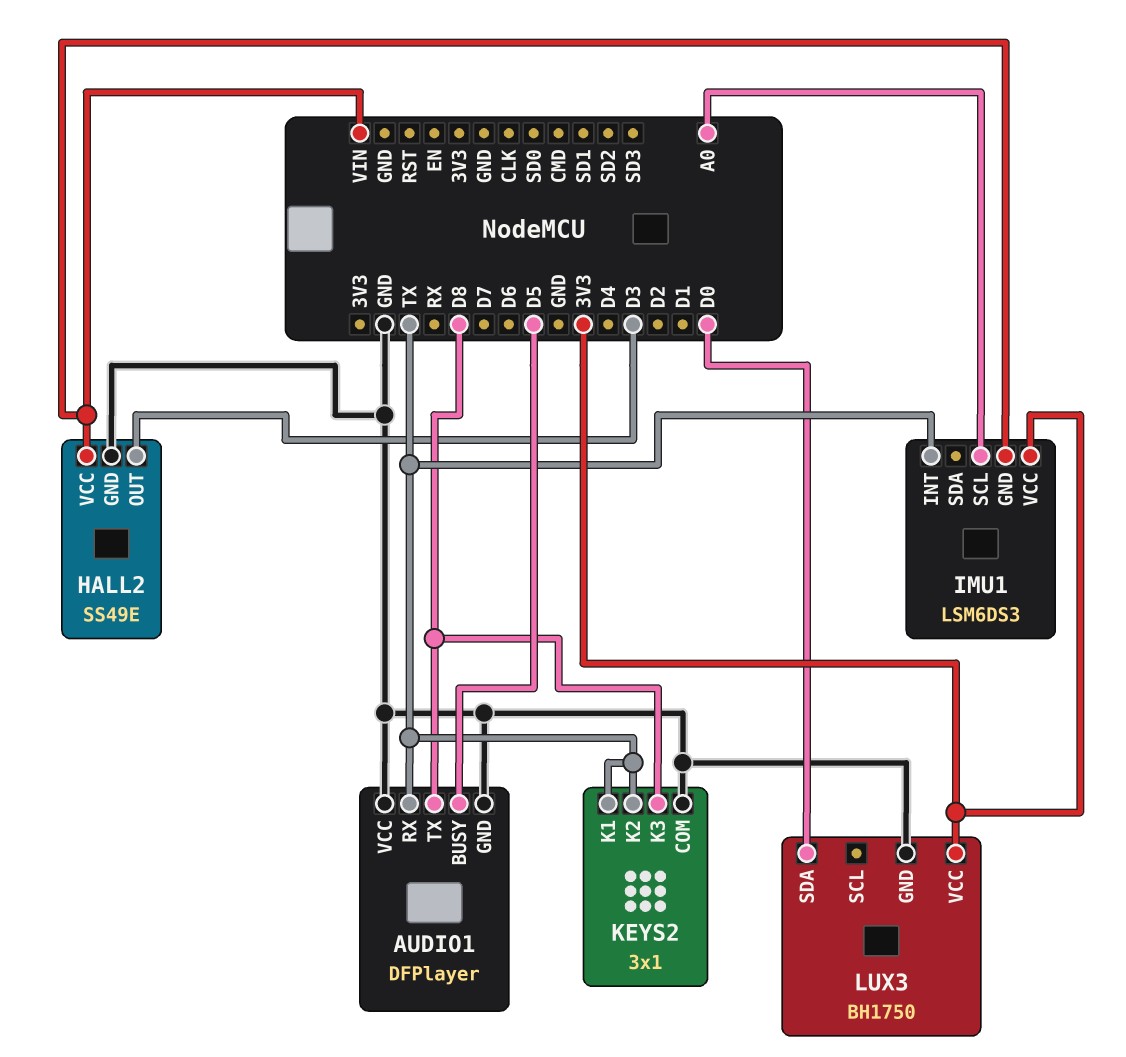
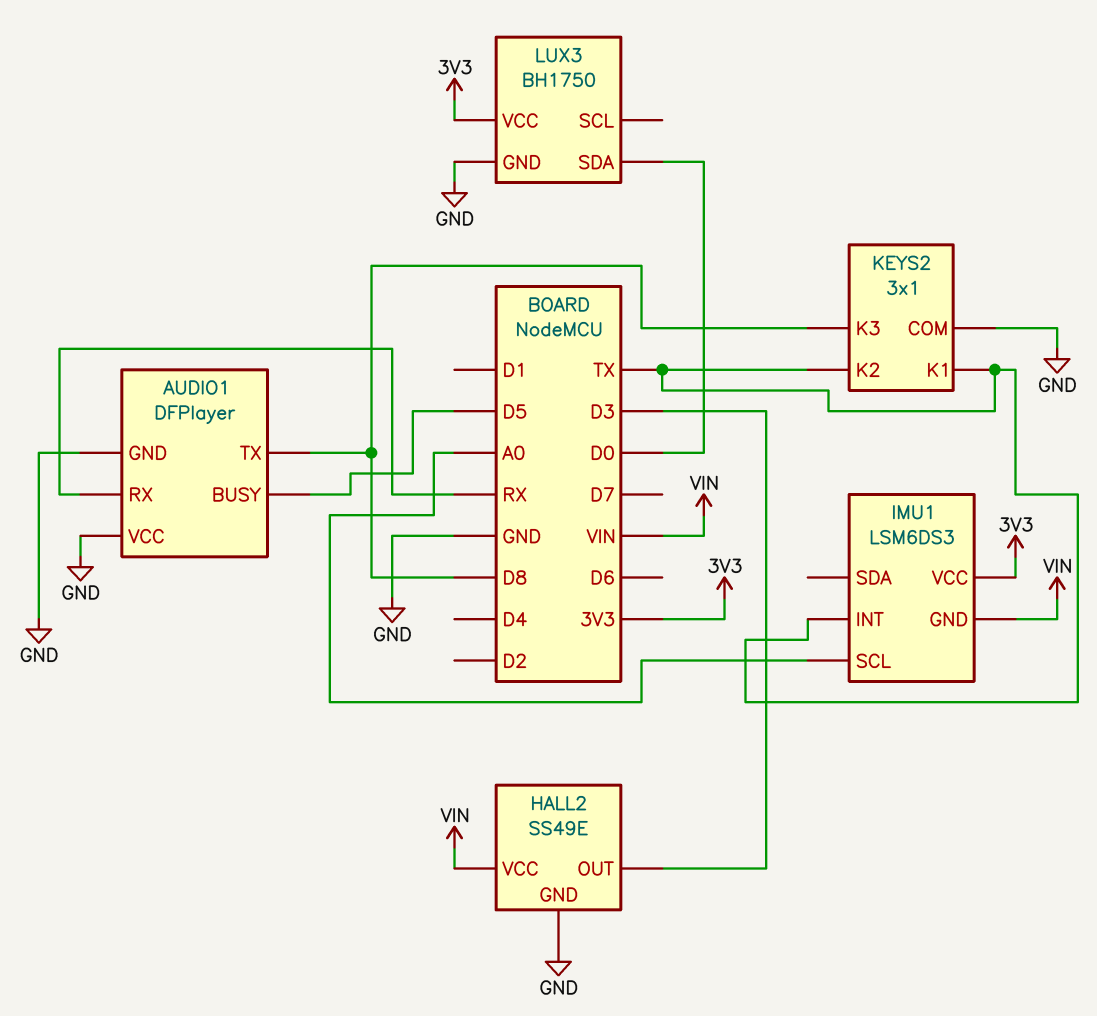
AUDIO1 pin RX: TX -> RX

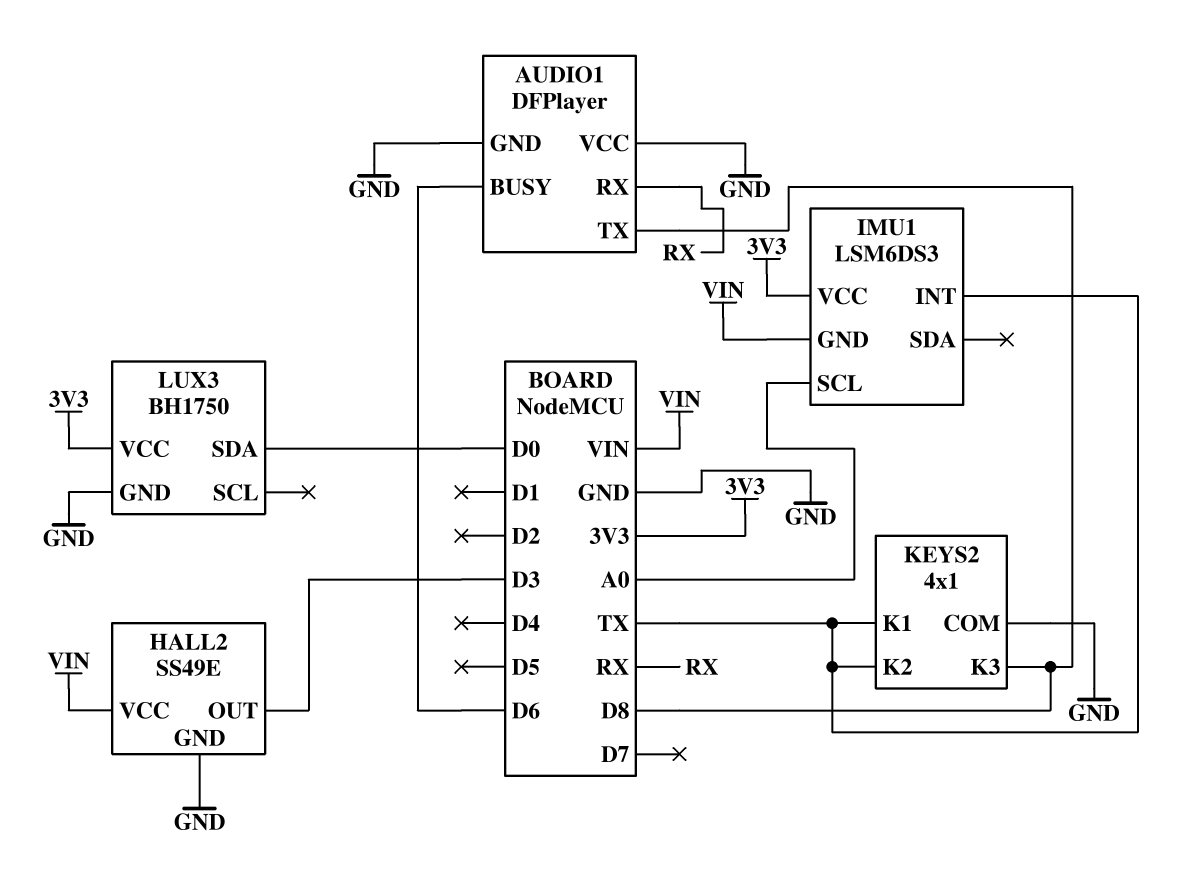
AUDIO1 pin BUSY: D5 -> D6
KEYS2: 3x1 -> 4x1

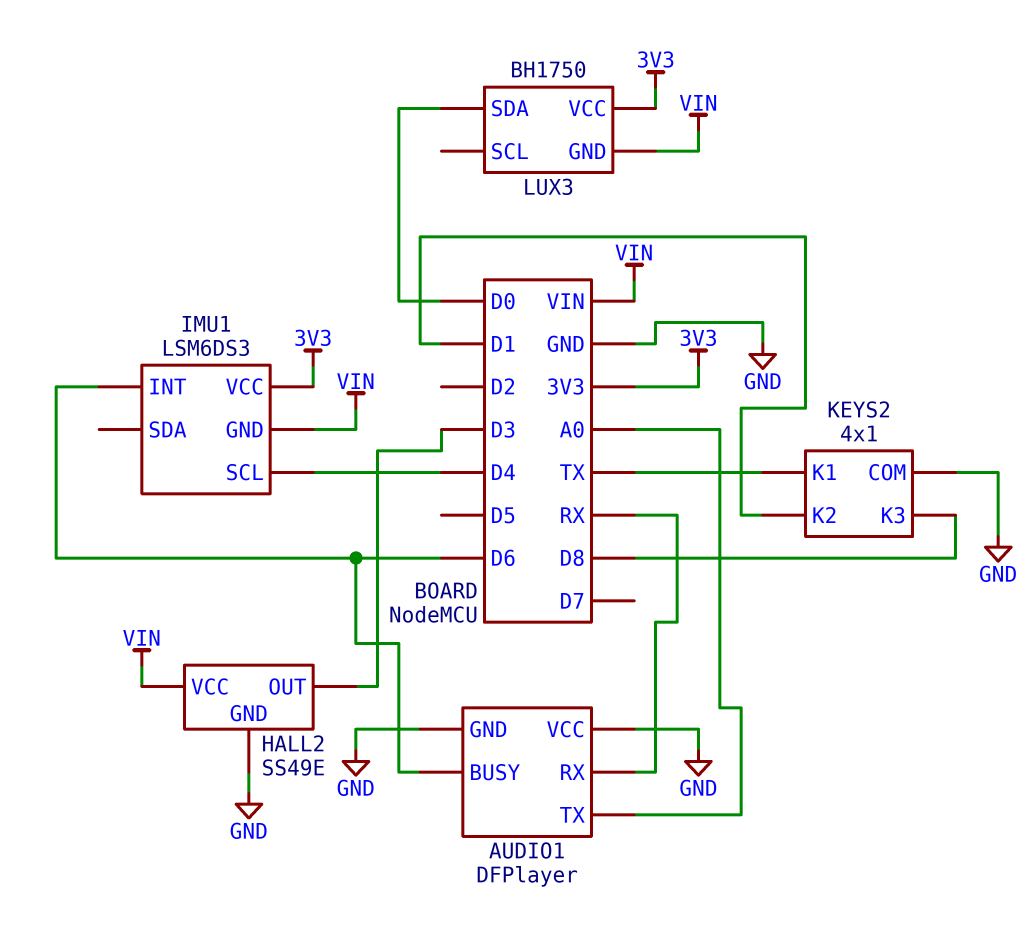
AUDIO1 pin TX: D8 -> A0
IMU1 pin INT: TX -> D6
IMU1 pin SCL: A0 -> D4
KEYS2 pin K2: TX -> D1
LUX3 pin GND: GND -> VIN

